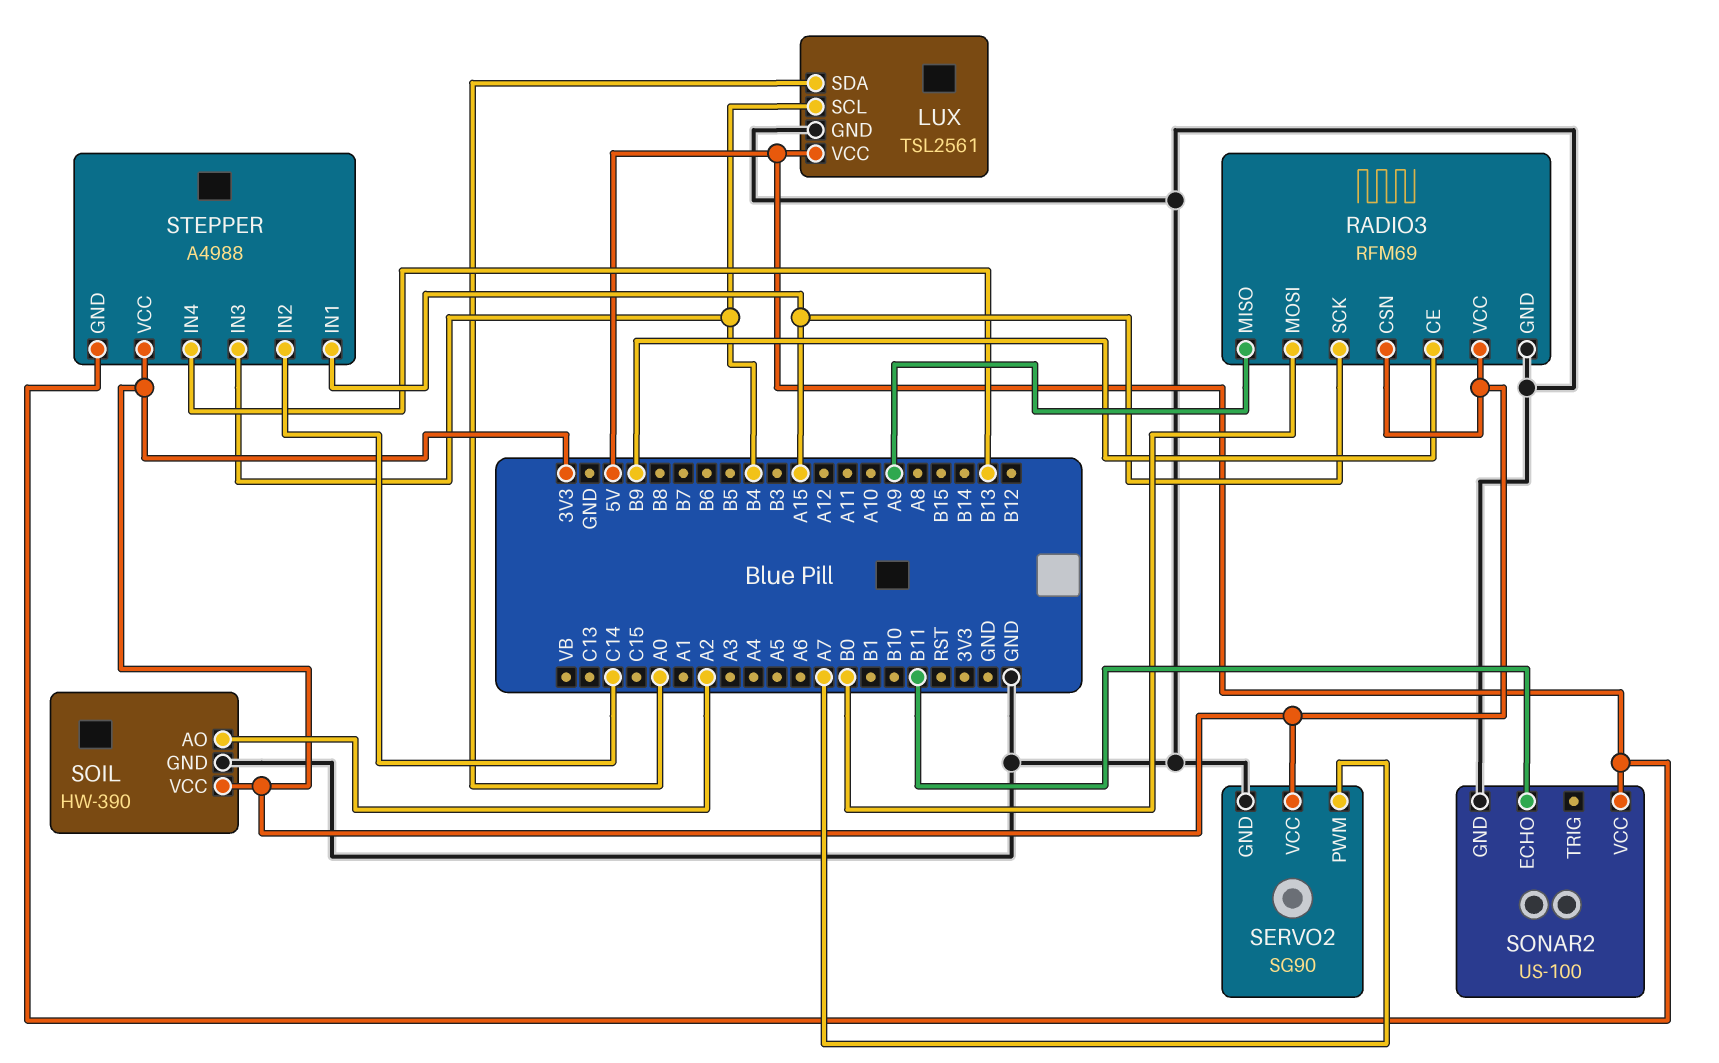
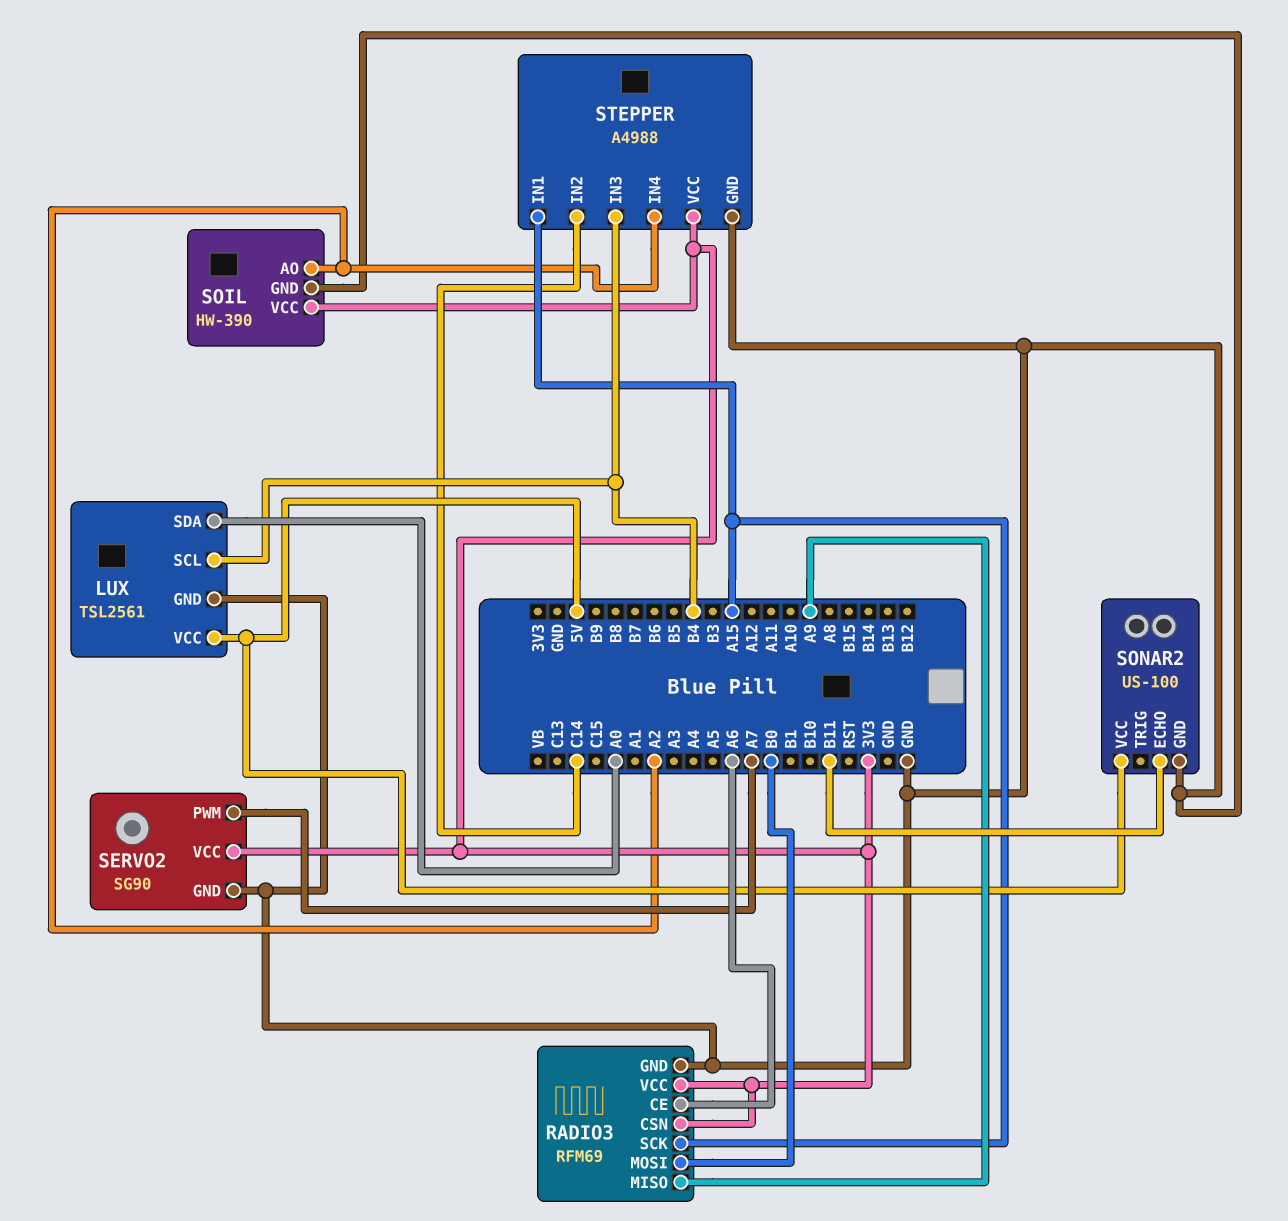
RADIO3 pin CE: B9 -> A6
STEPPER pin GND: 5V -> GND
STEPPER pin IN4: B13 -> A2

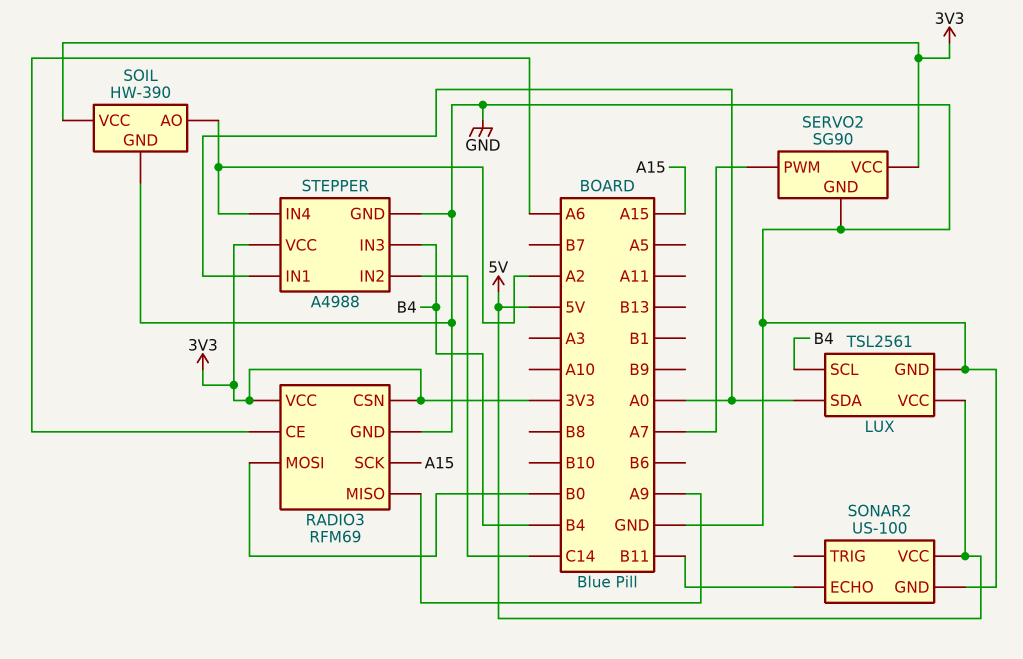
STEPPER pin IN1: A15 -> A0

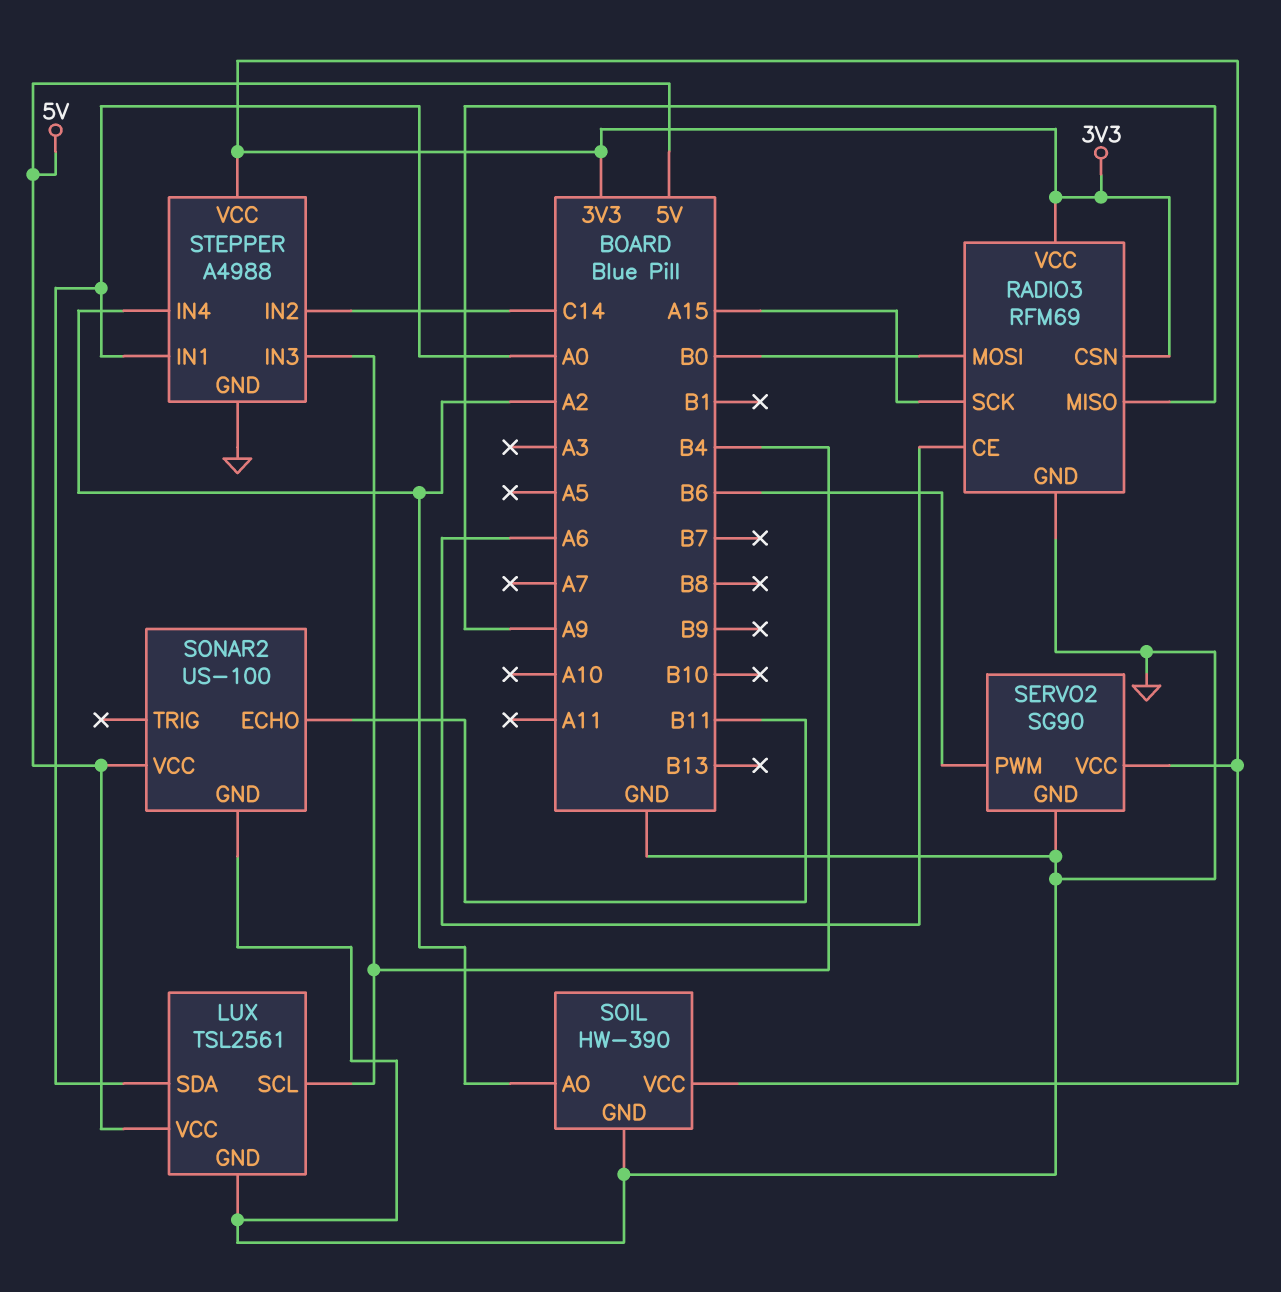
SERVO2 pin PWM: A7 -> B6

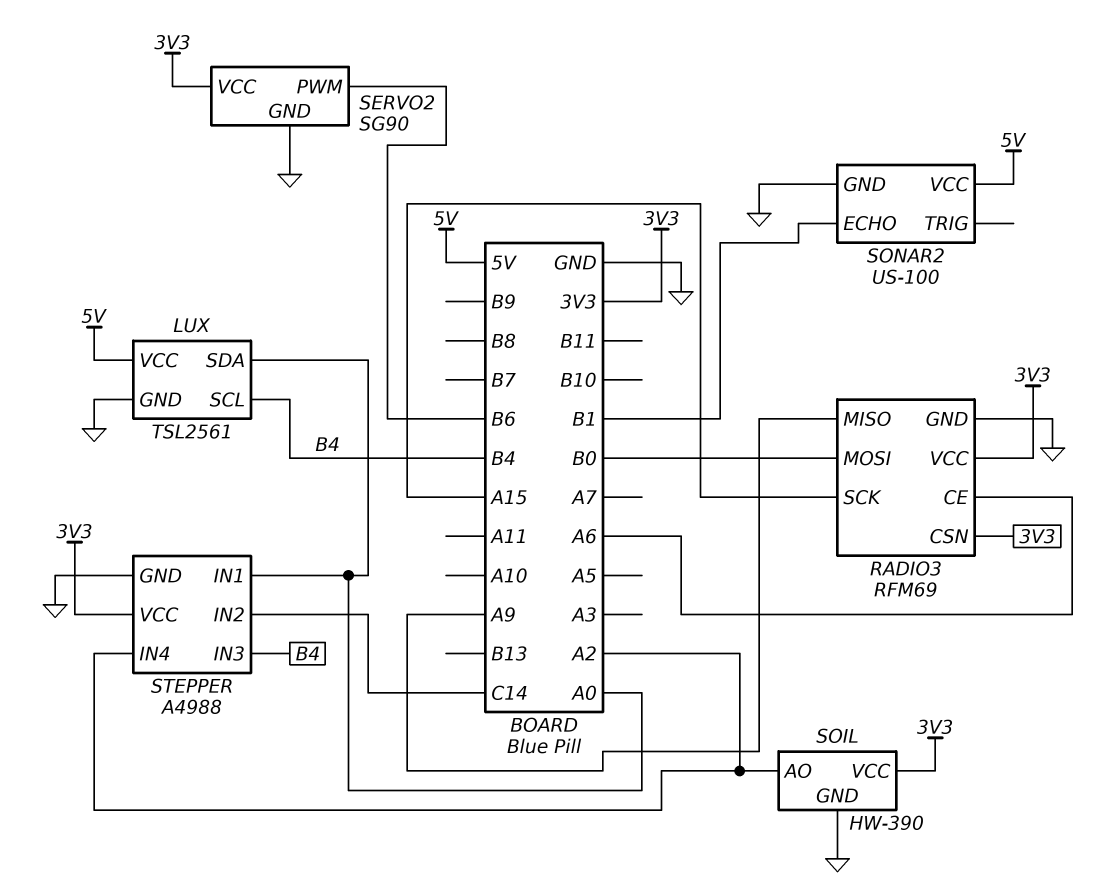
SONAR2 pin ECHO: B11 -> B1

